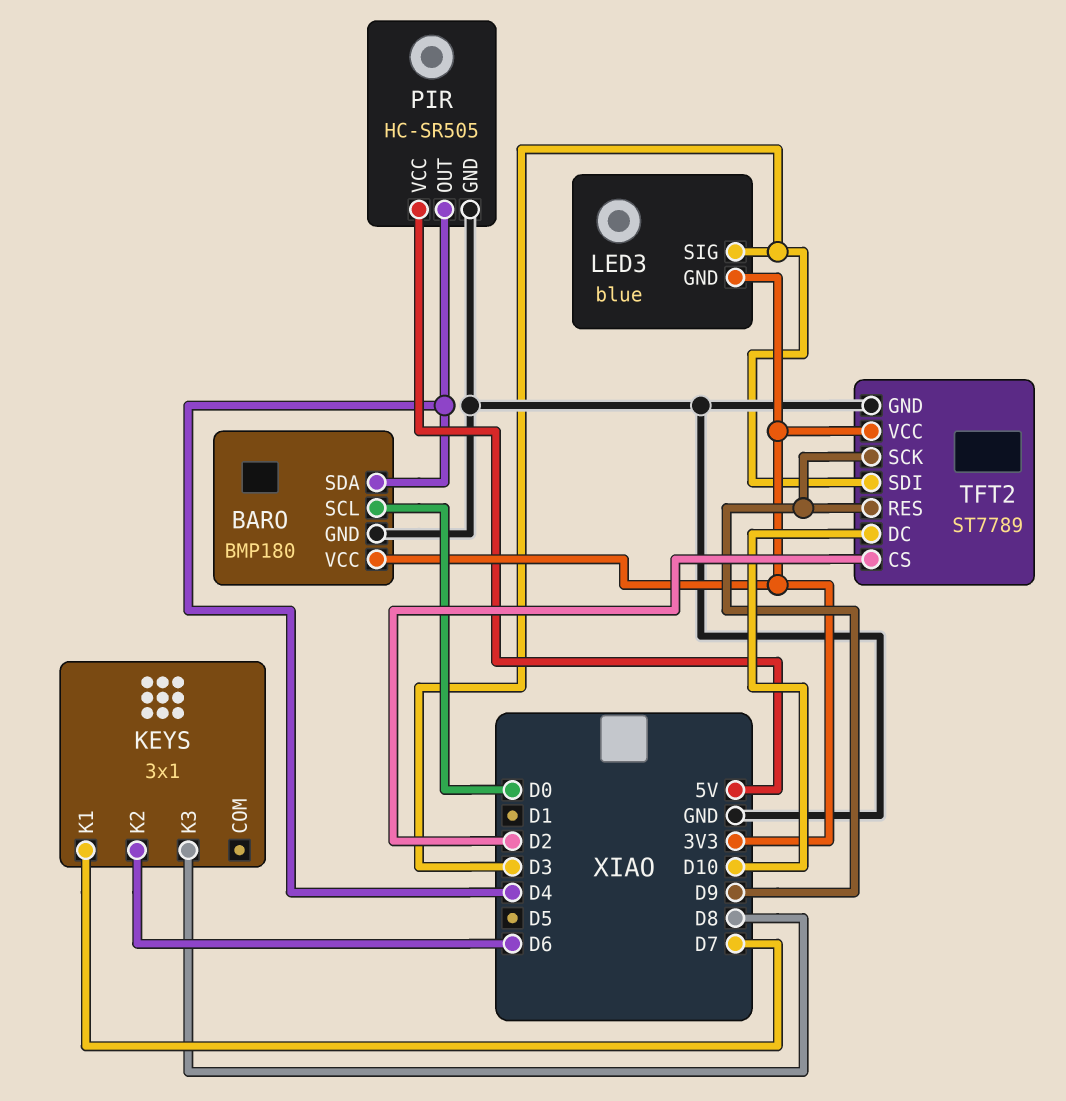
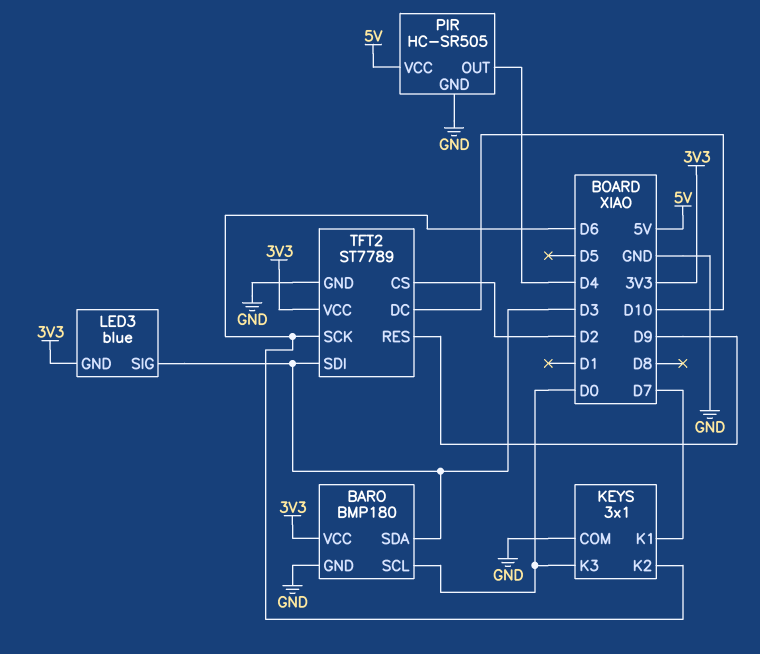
BARO pin SDA: D4 -> D3
KEYS pin COM: none -> GND
KEYS pin K3: D8 -> D0
TFT2 pin SCK: D9 -> D6

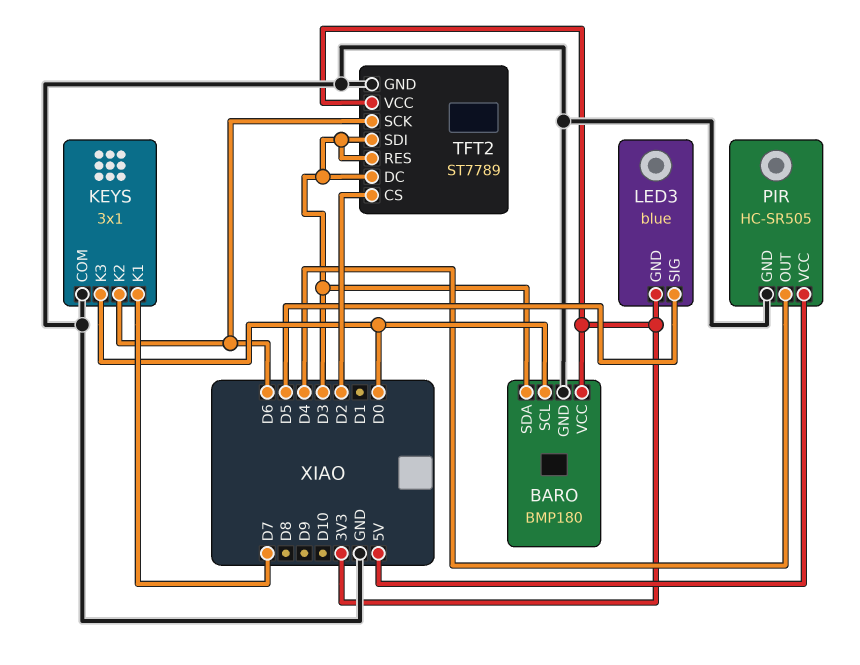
LED3 pin SIG: D3 -> D5
TFT2 pin DC: D10 -> D3
TFT2 pin RES: D9 -> D3

